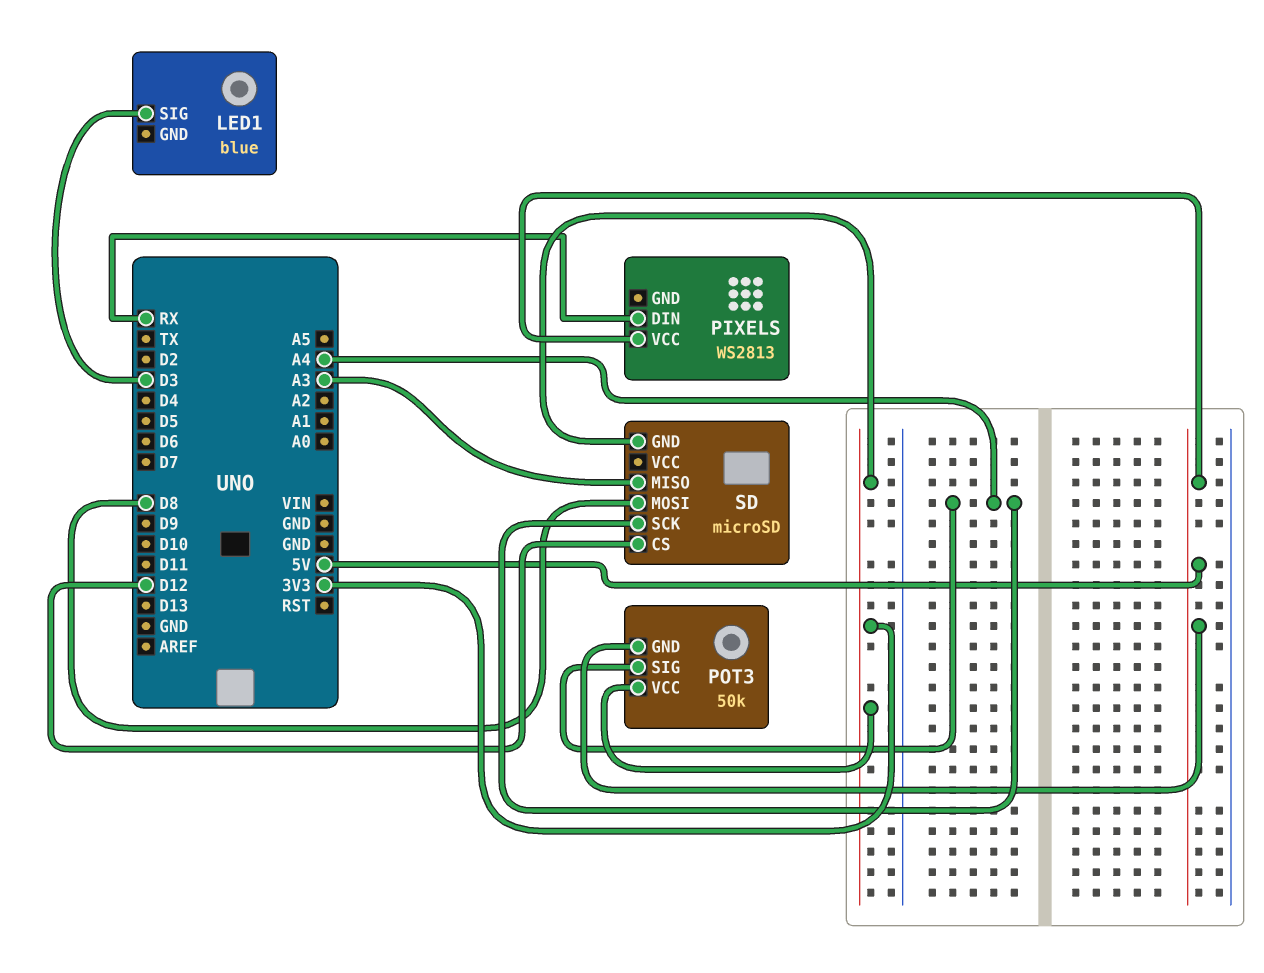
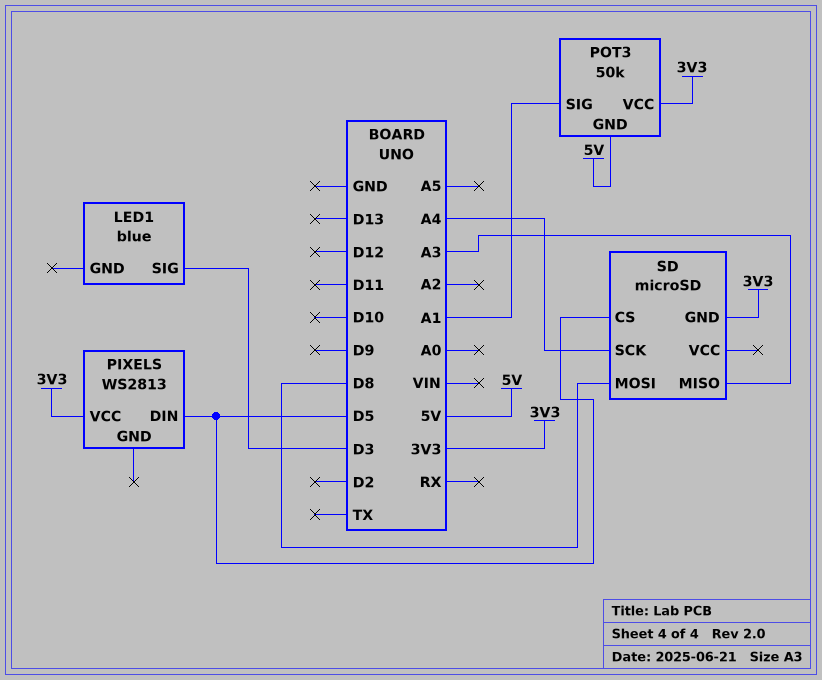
PIXELS pin DIN: RX -> D5
PIXELS pin VCC: 5V -> 3V3
POT3 pin SIG: A4 -> A1
SD pin CS: D12 -> D5

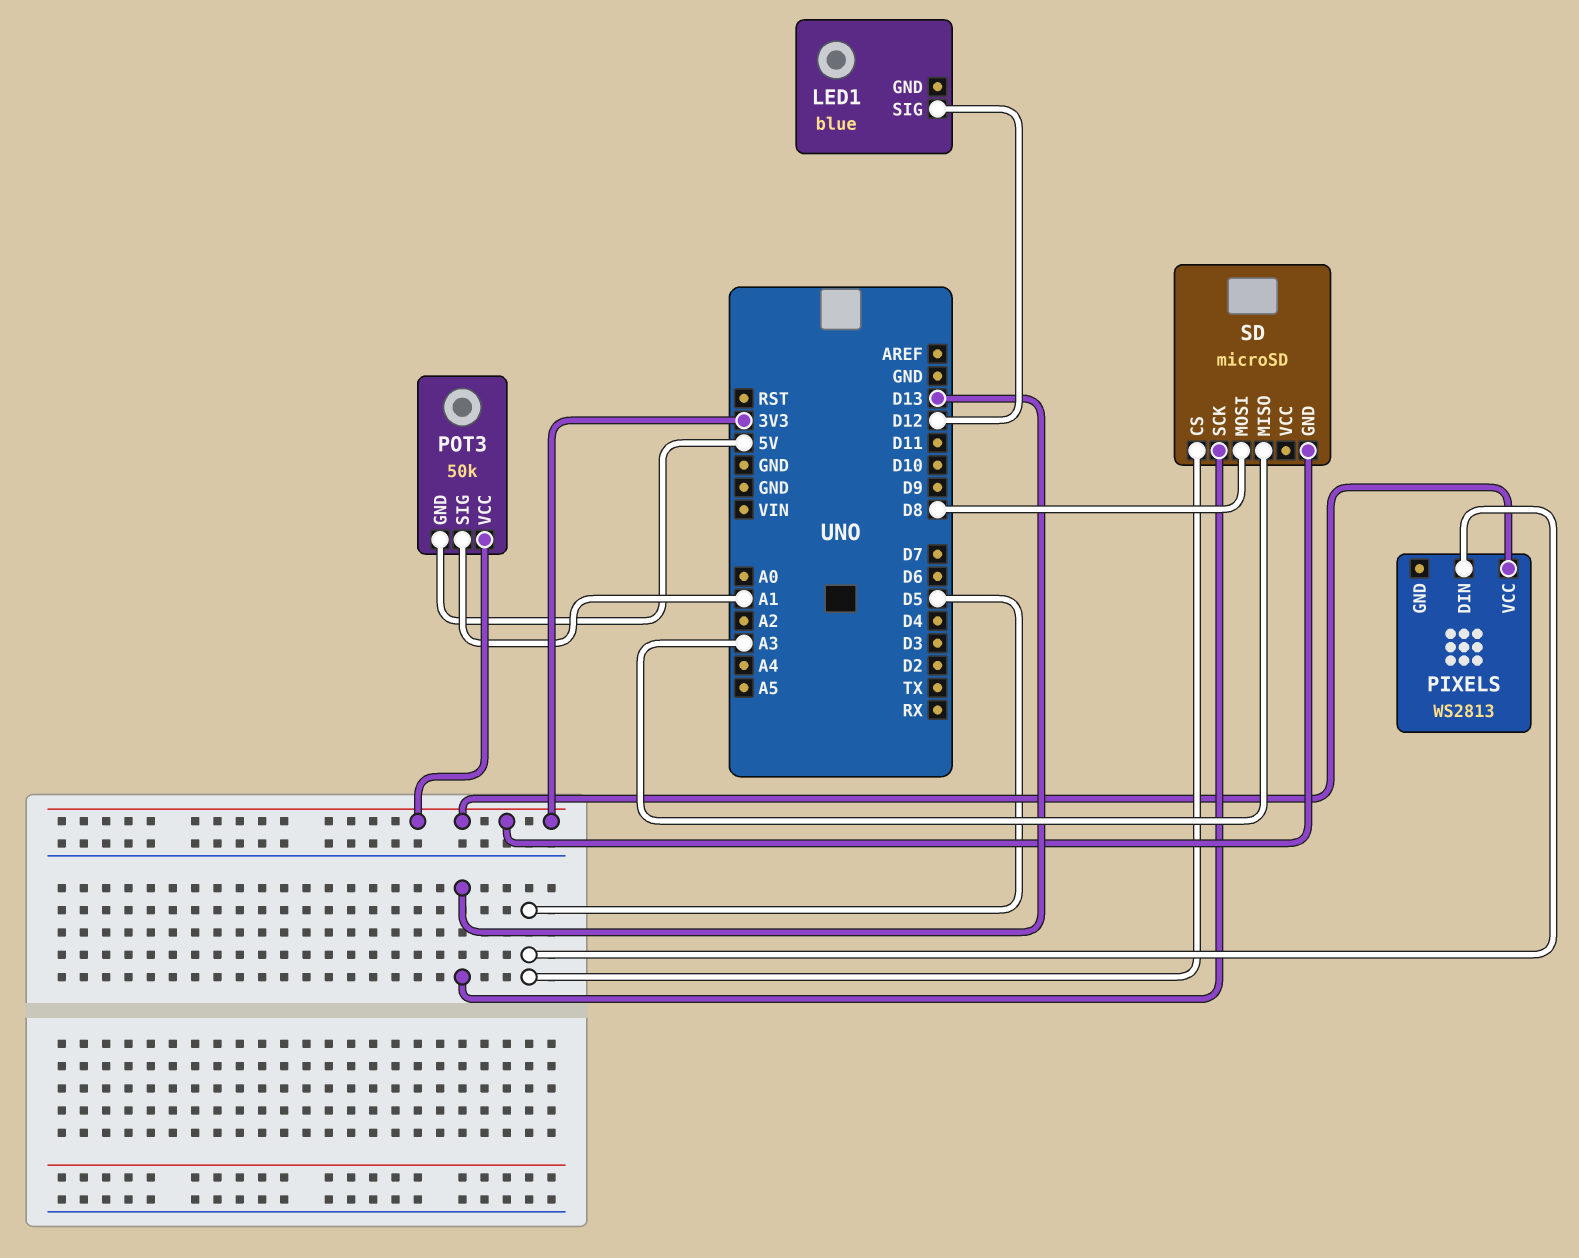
LED1 pin SIG: D3 -> D12
SD pin SCK: A4 -> D13

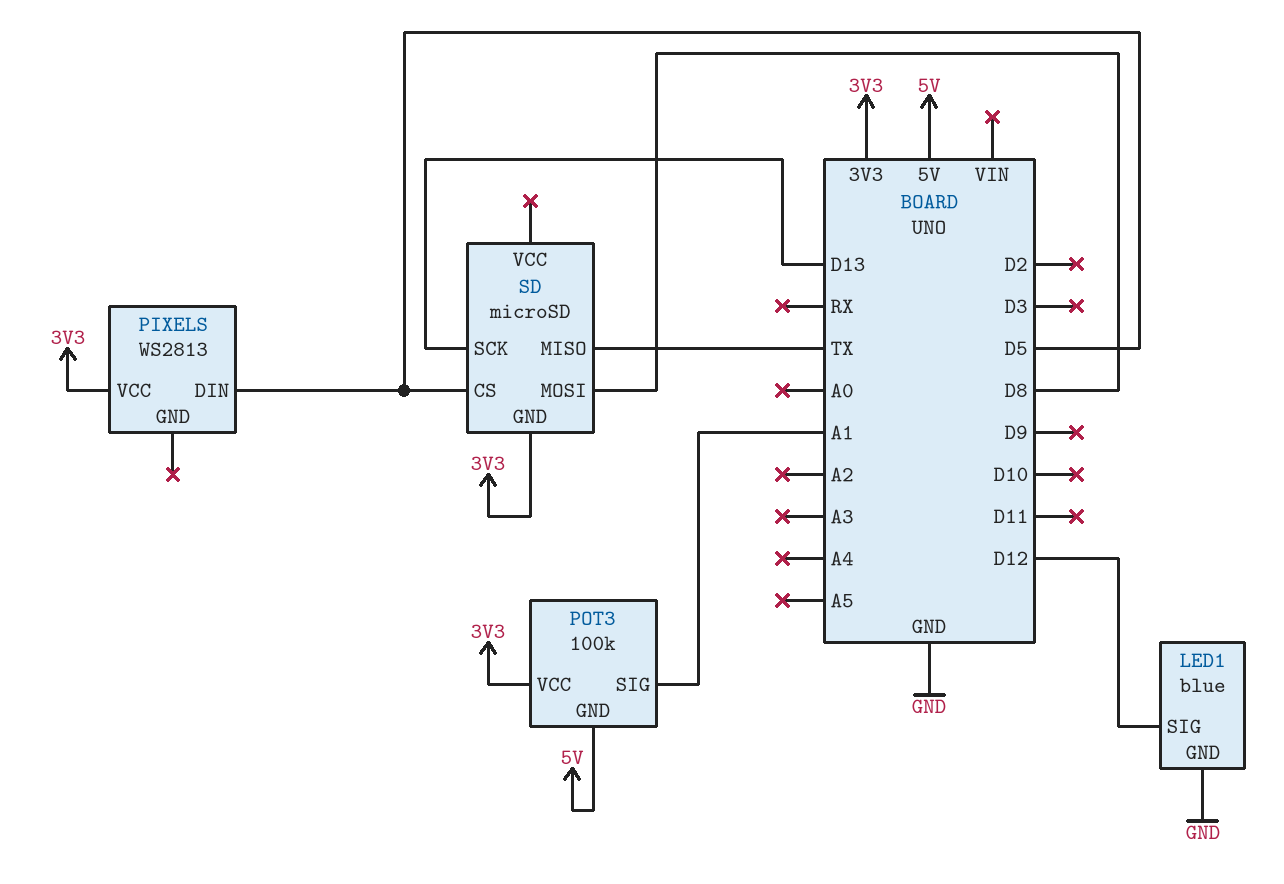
LED1 pin GND: none -> GND
POT3: 50k -> 100k
SD pin MISO: A3 -> TX

